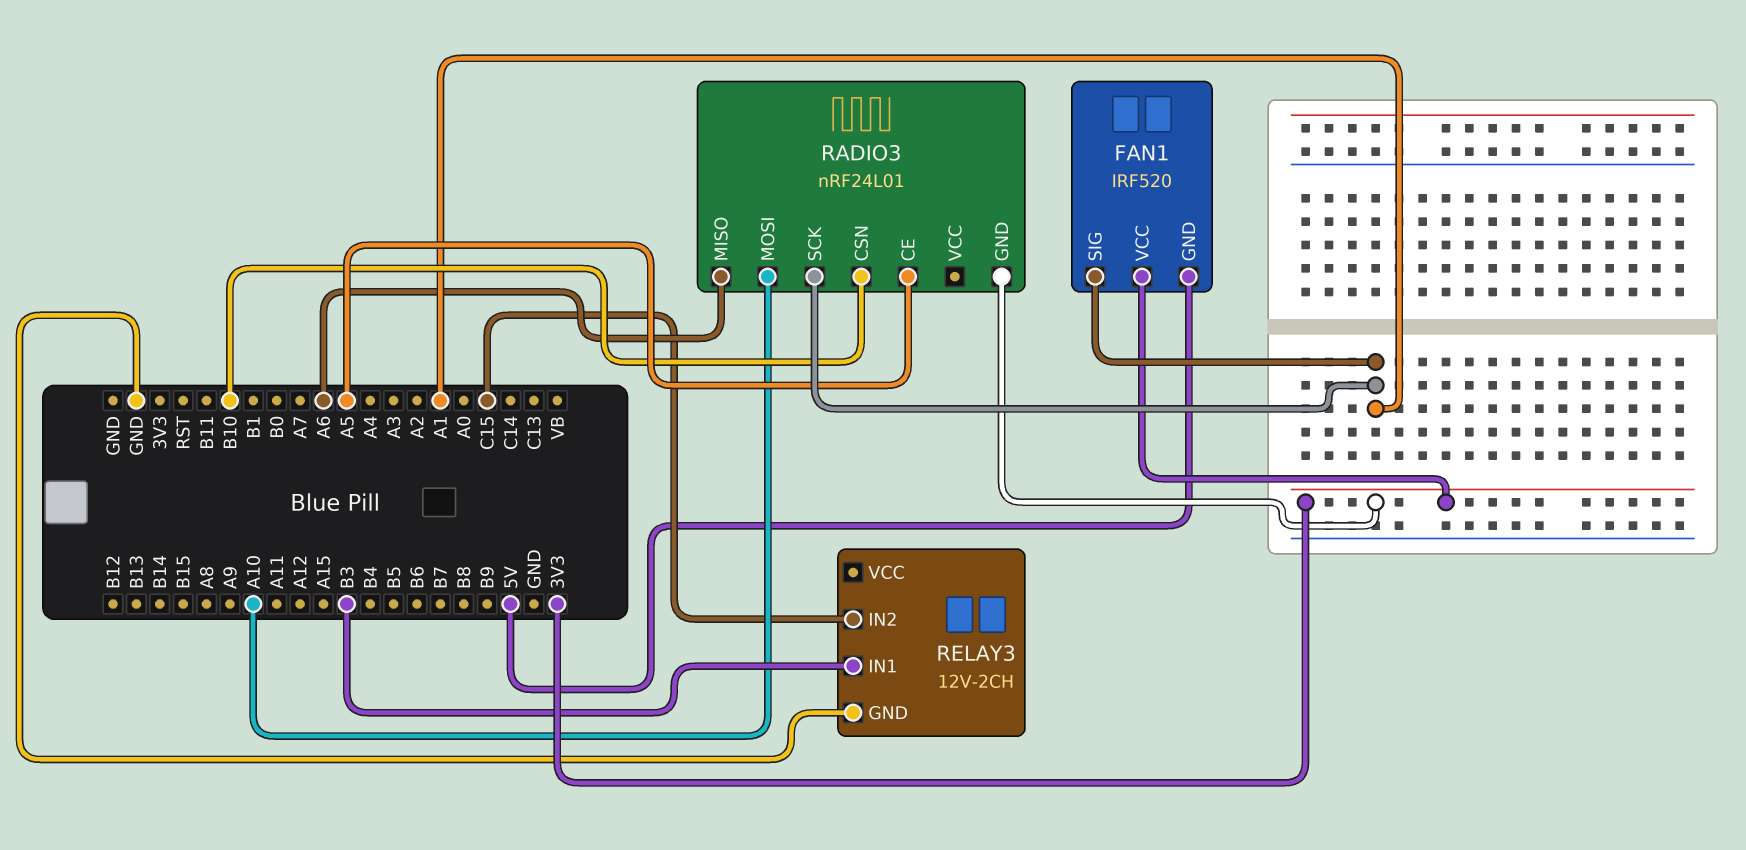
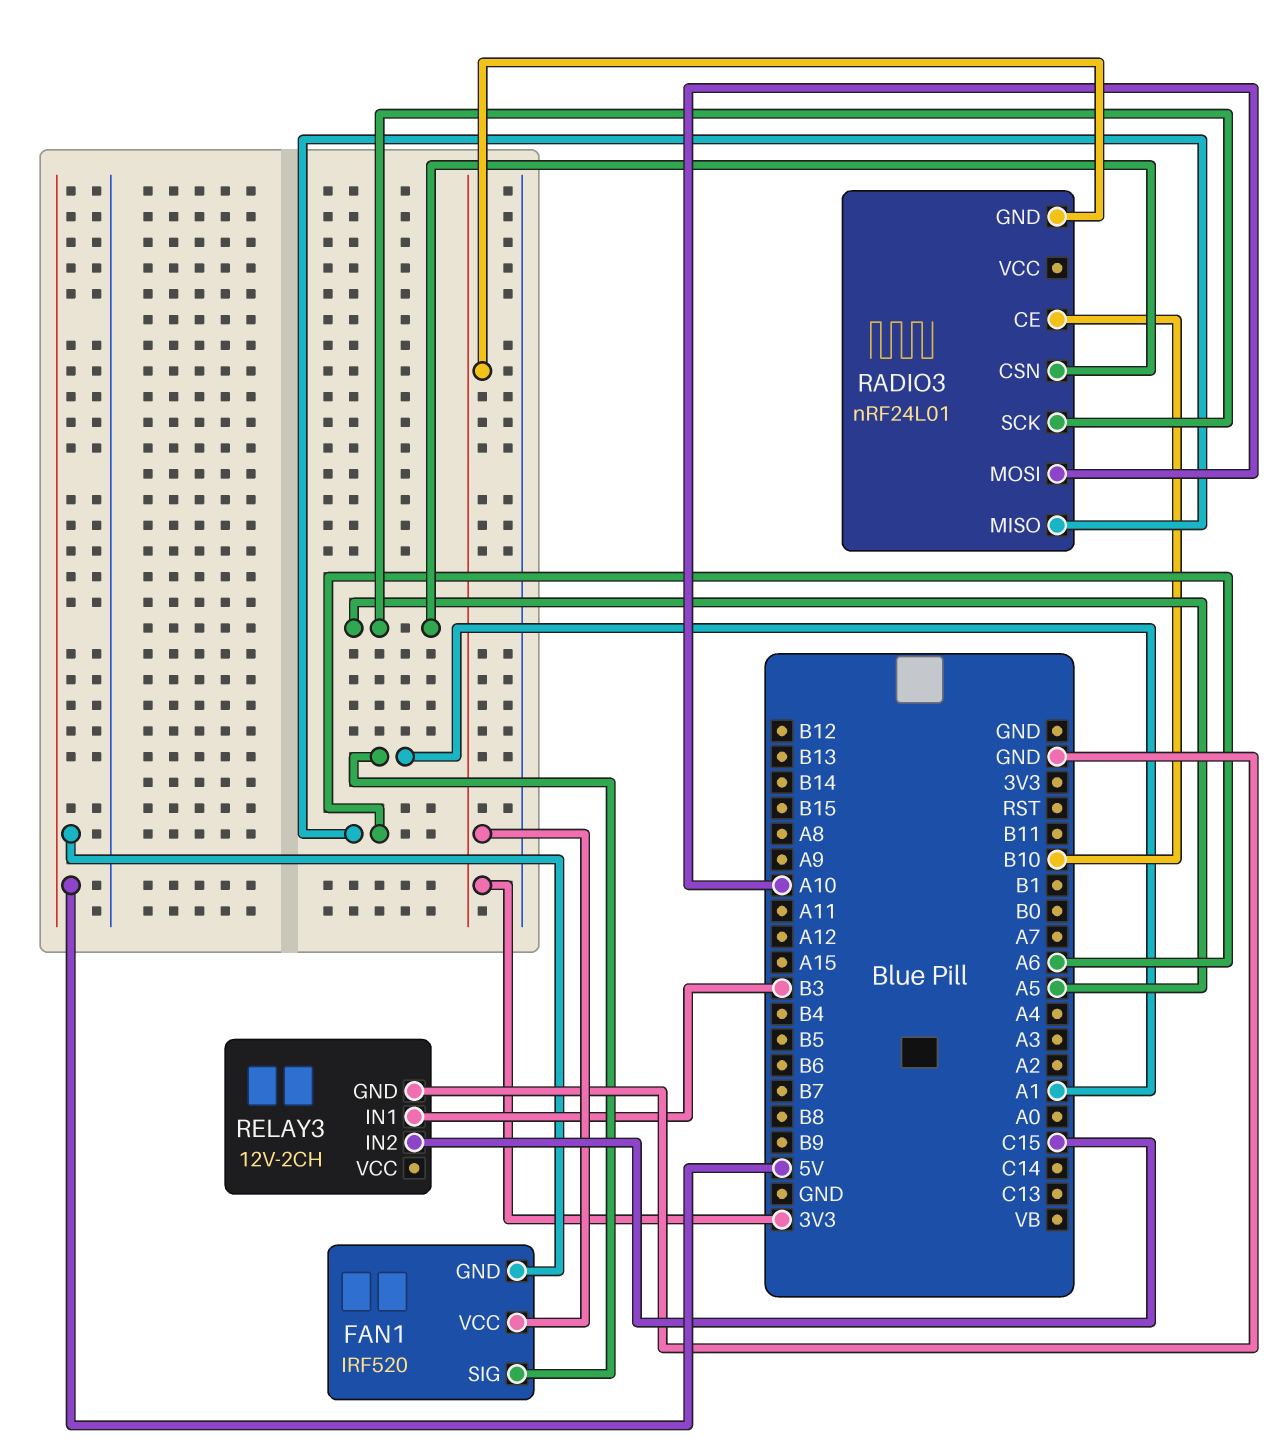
RADIO3 pin CE: A5 -> B10
RADIO3 pin CSN: B10 -> A5
RADIO3 pin SCK: A1 -> A5

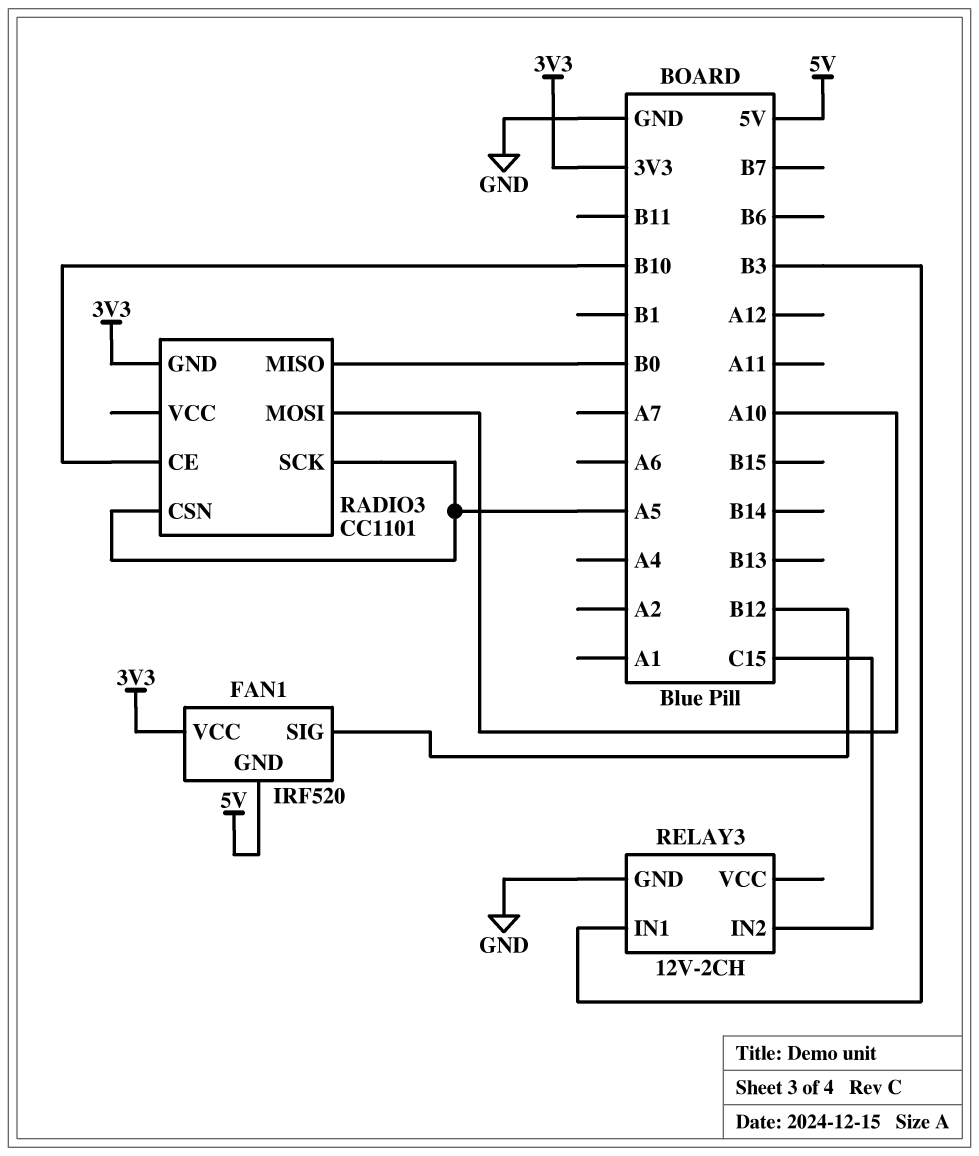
FAN1 pin SIG: A1 -> B12
RADIO3: nRF24L01 -> CC1101
RADIO3 pin MISO: A6 -> B0

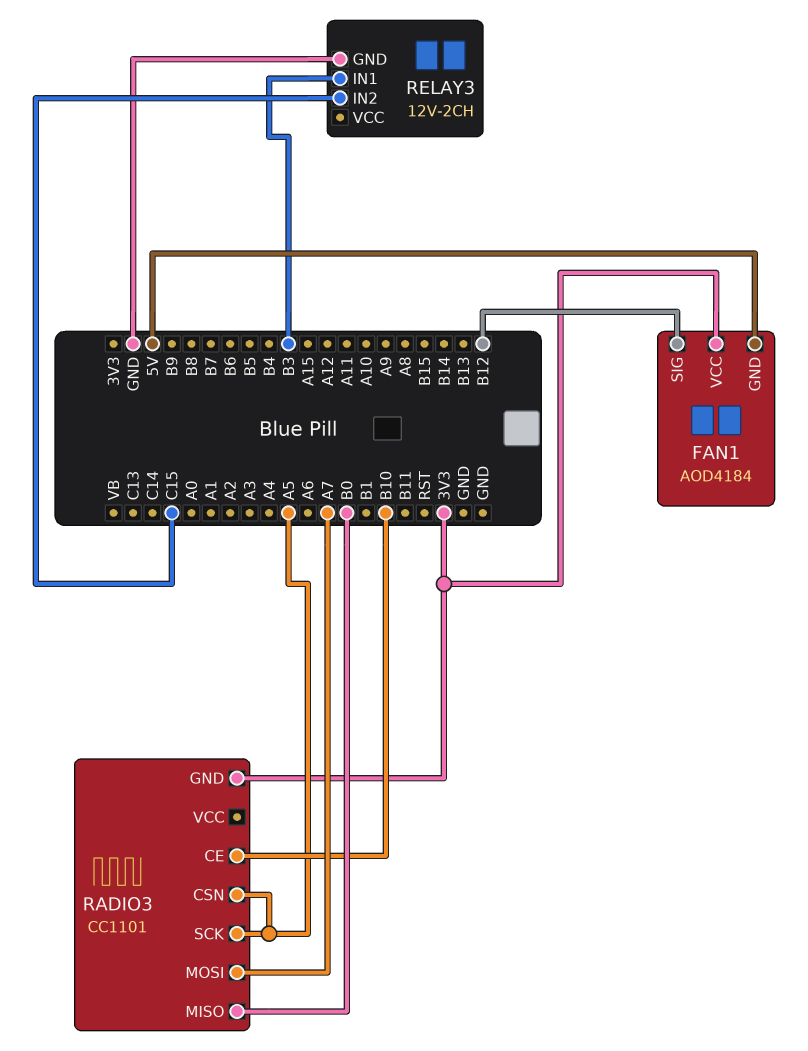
FAN1: IRF520 -> AOD4184
RADIO3 pin MOSI: A10 -> A7

